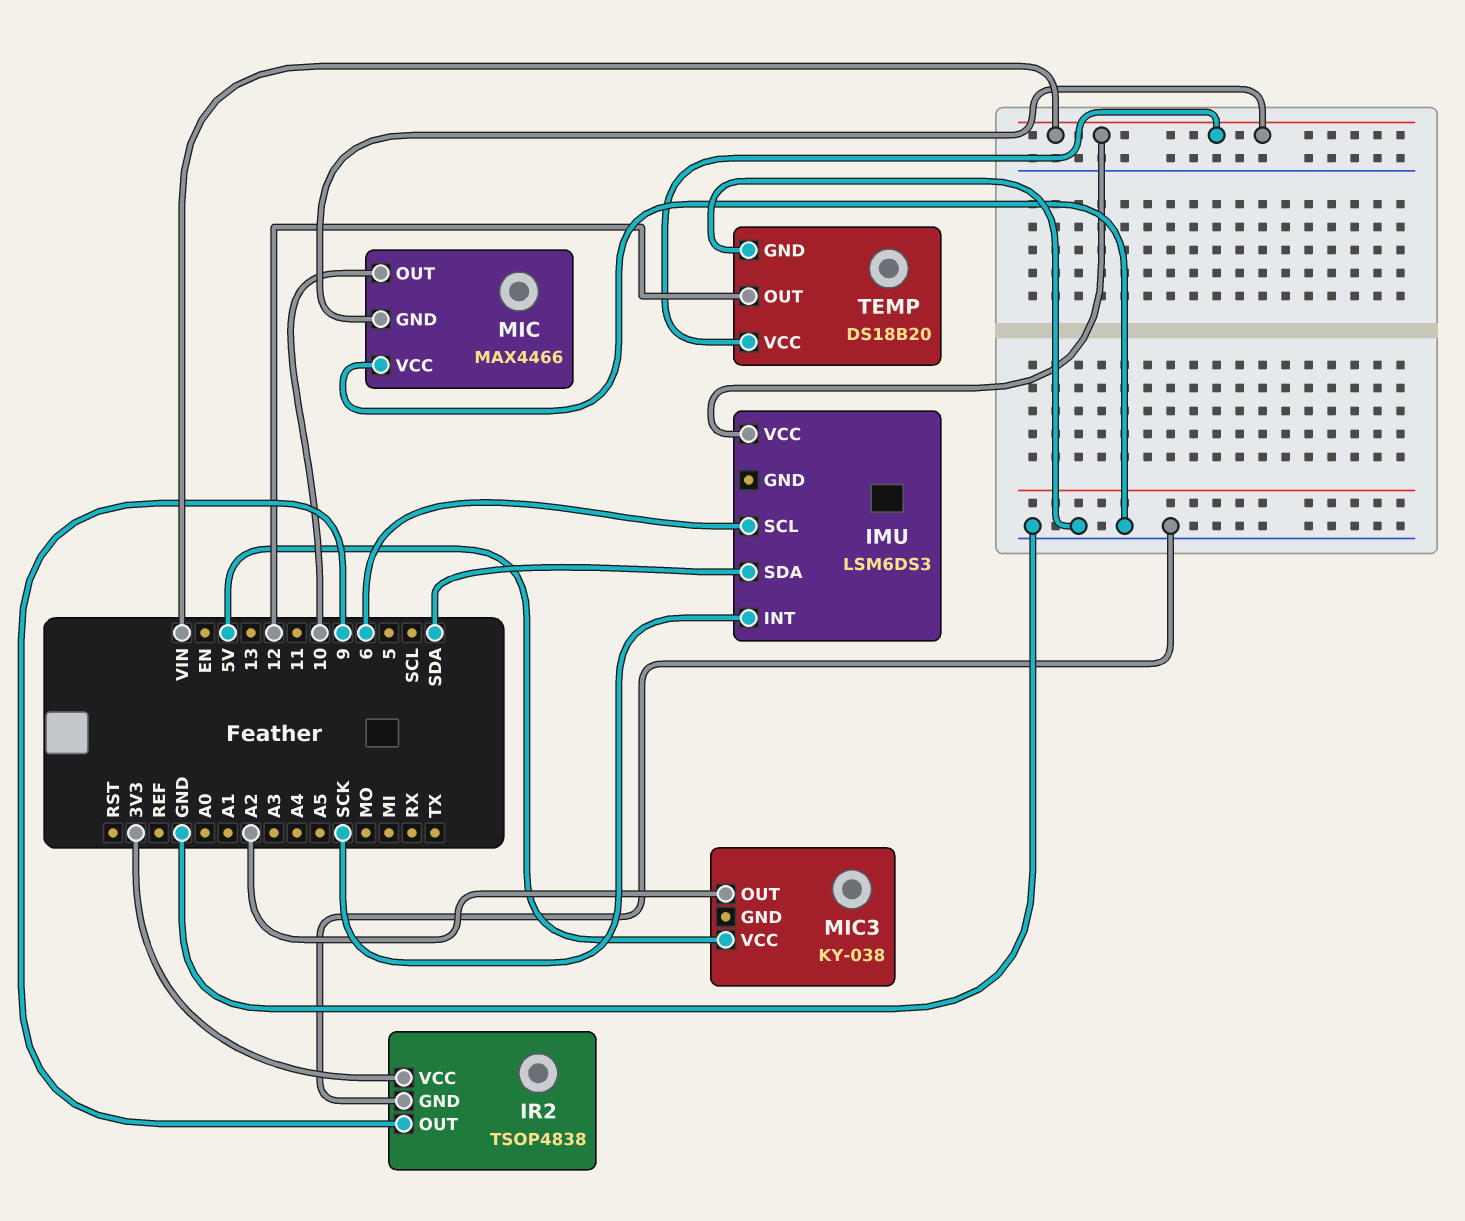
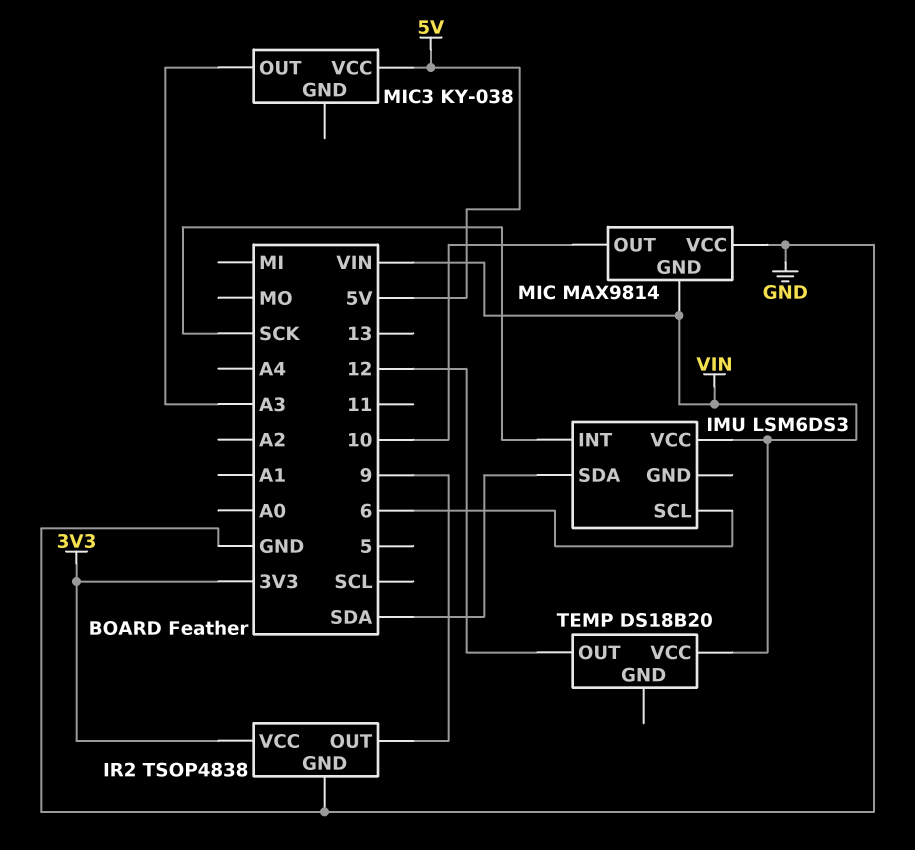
MIC: MAX4466 -> MAX9814
MIC3 pin OUT: A2 -> A3
TEMP pin GND: GND -> none

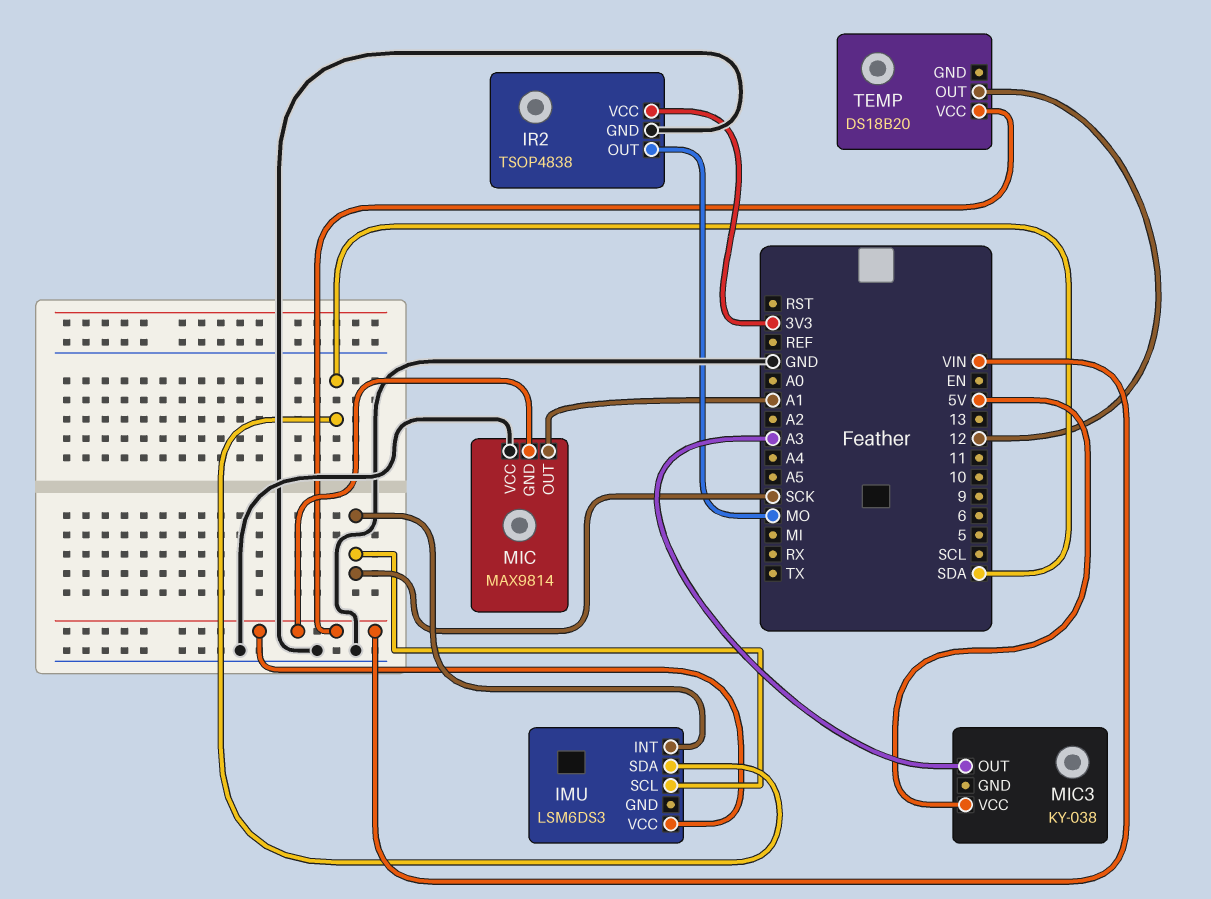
IMU pin SCL: 6 -> SCK
IR2 pin OUT: 9 -> MO
MIC pin OUT: 10 -> A1

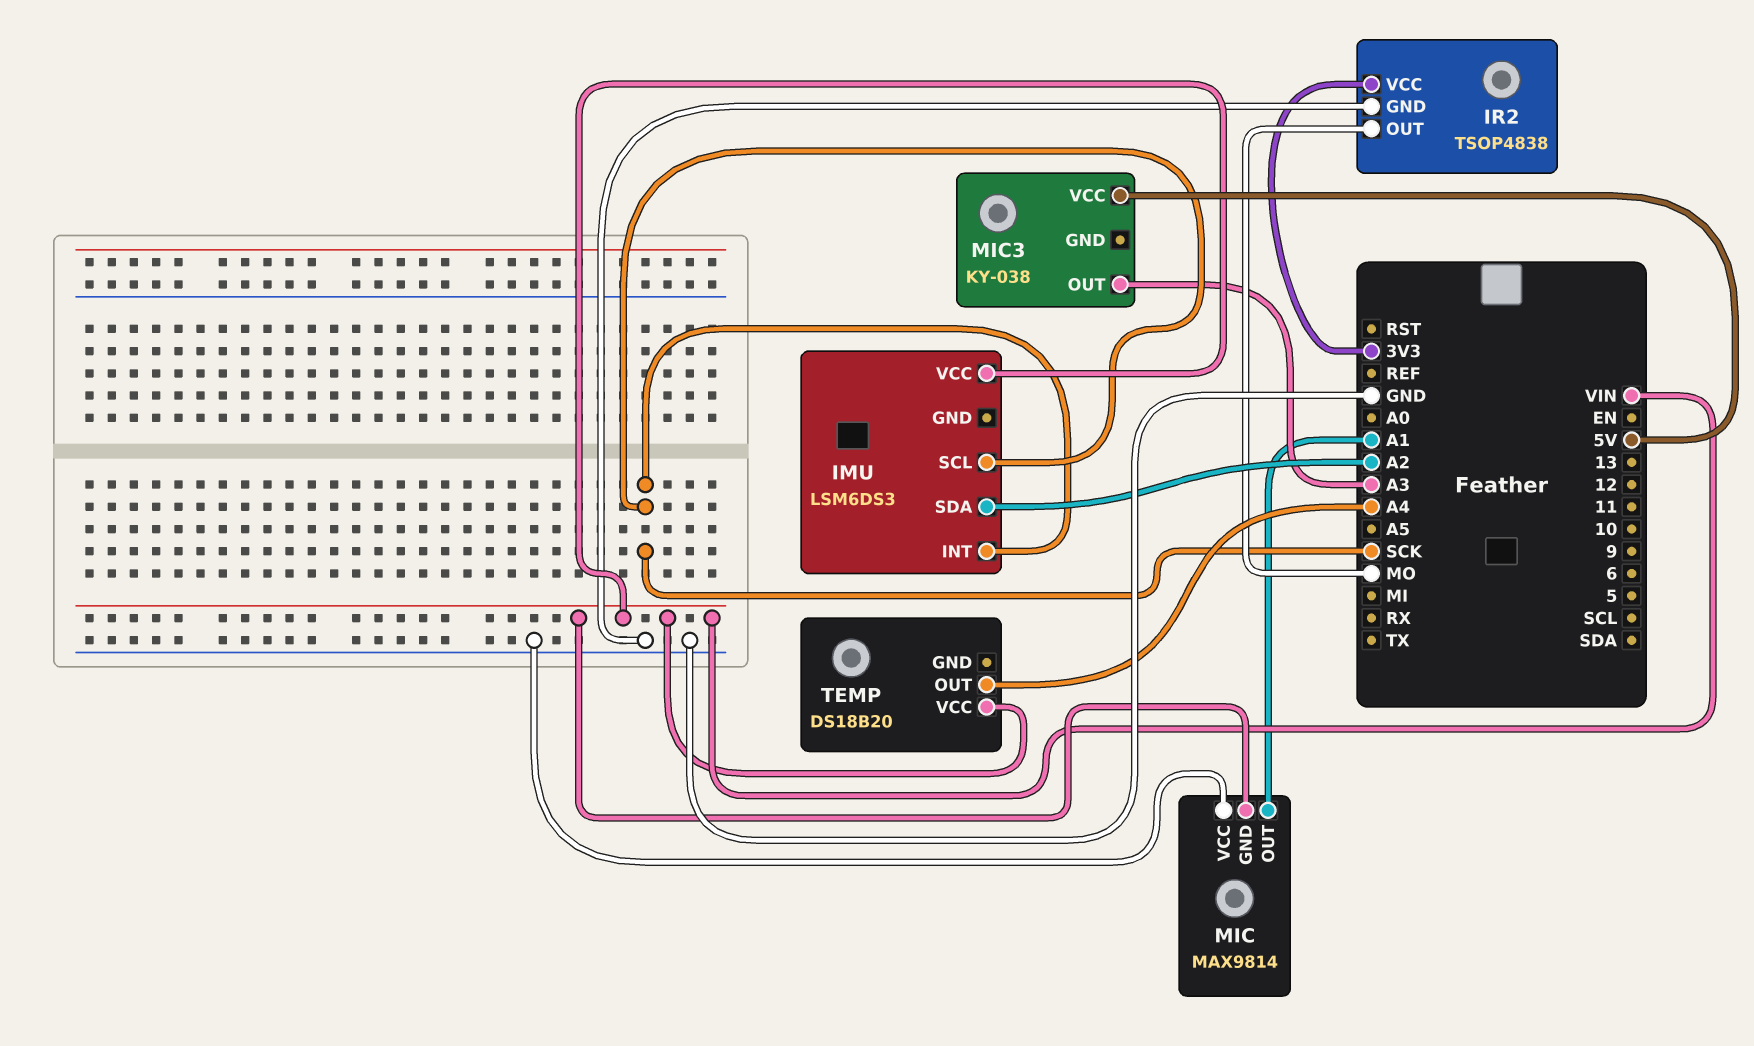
IMU pin SDA: SDA -> A2
TEMP pin OUT: 12 -> A4

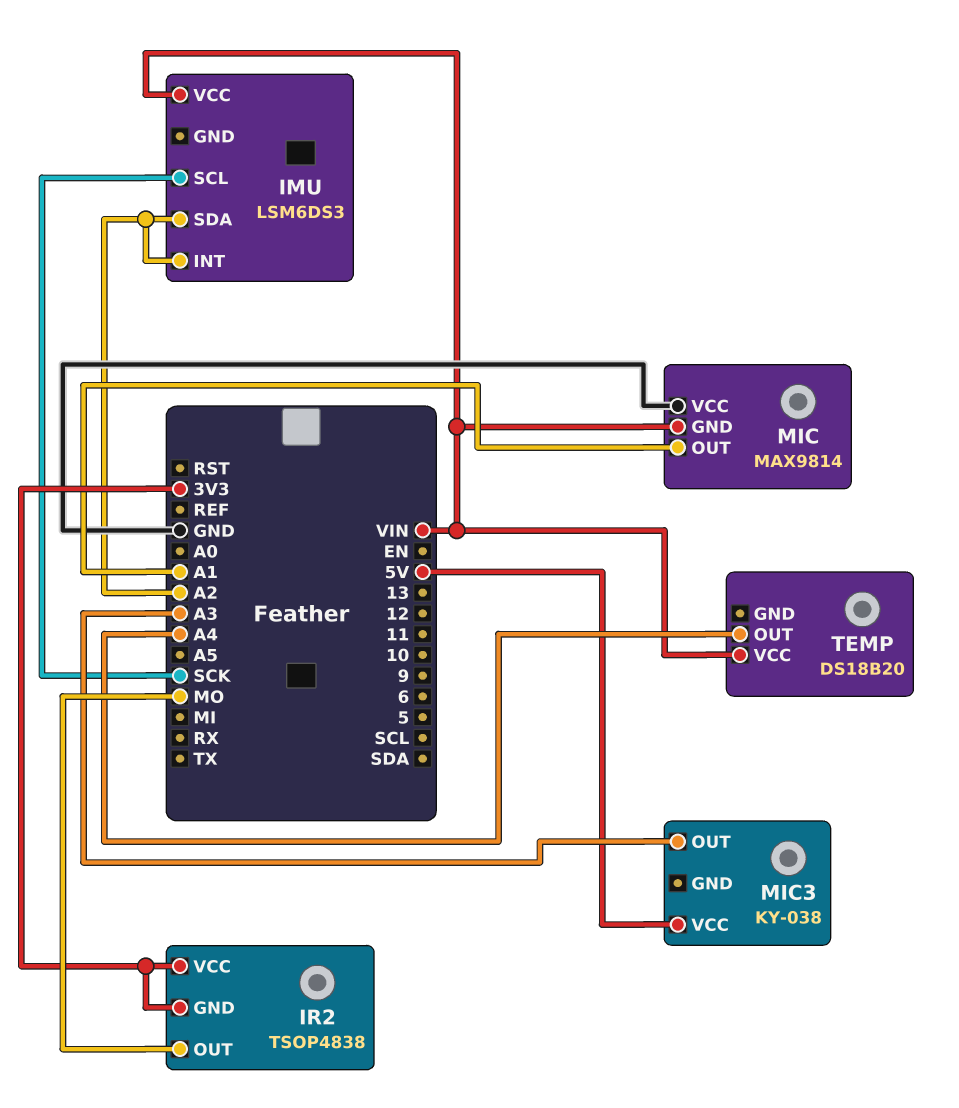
IMU pin INT: SCK -> A2
IR2 pin GND: GND -> 3V3

